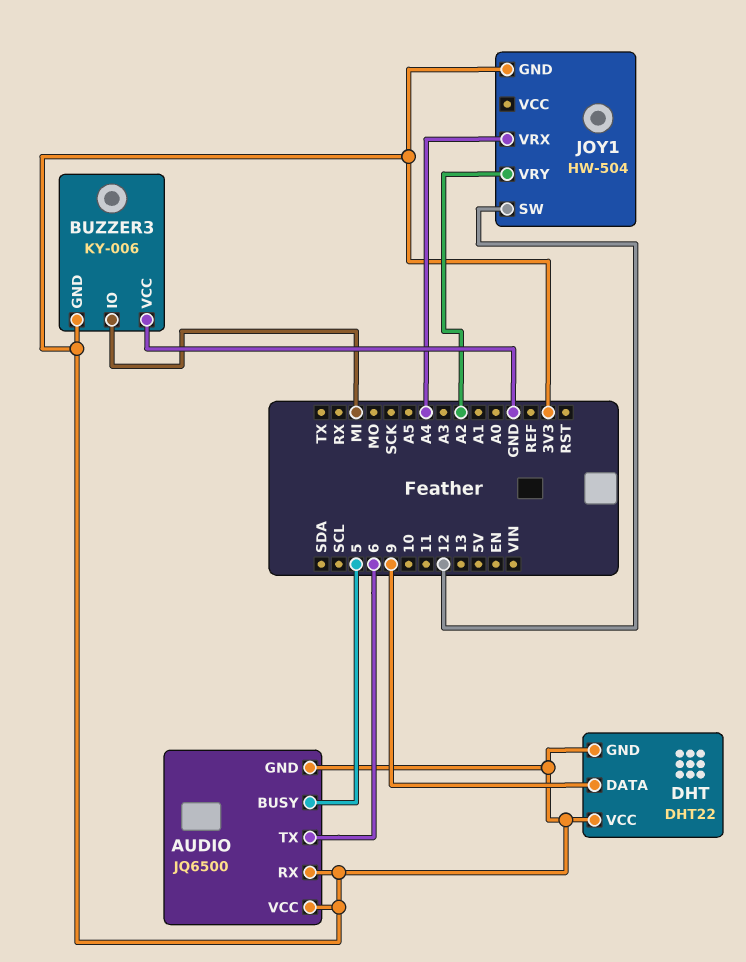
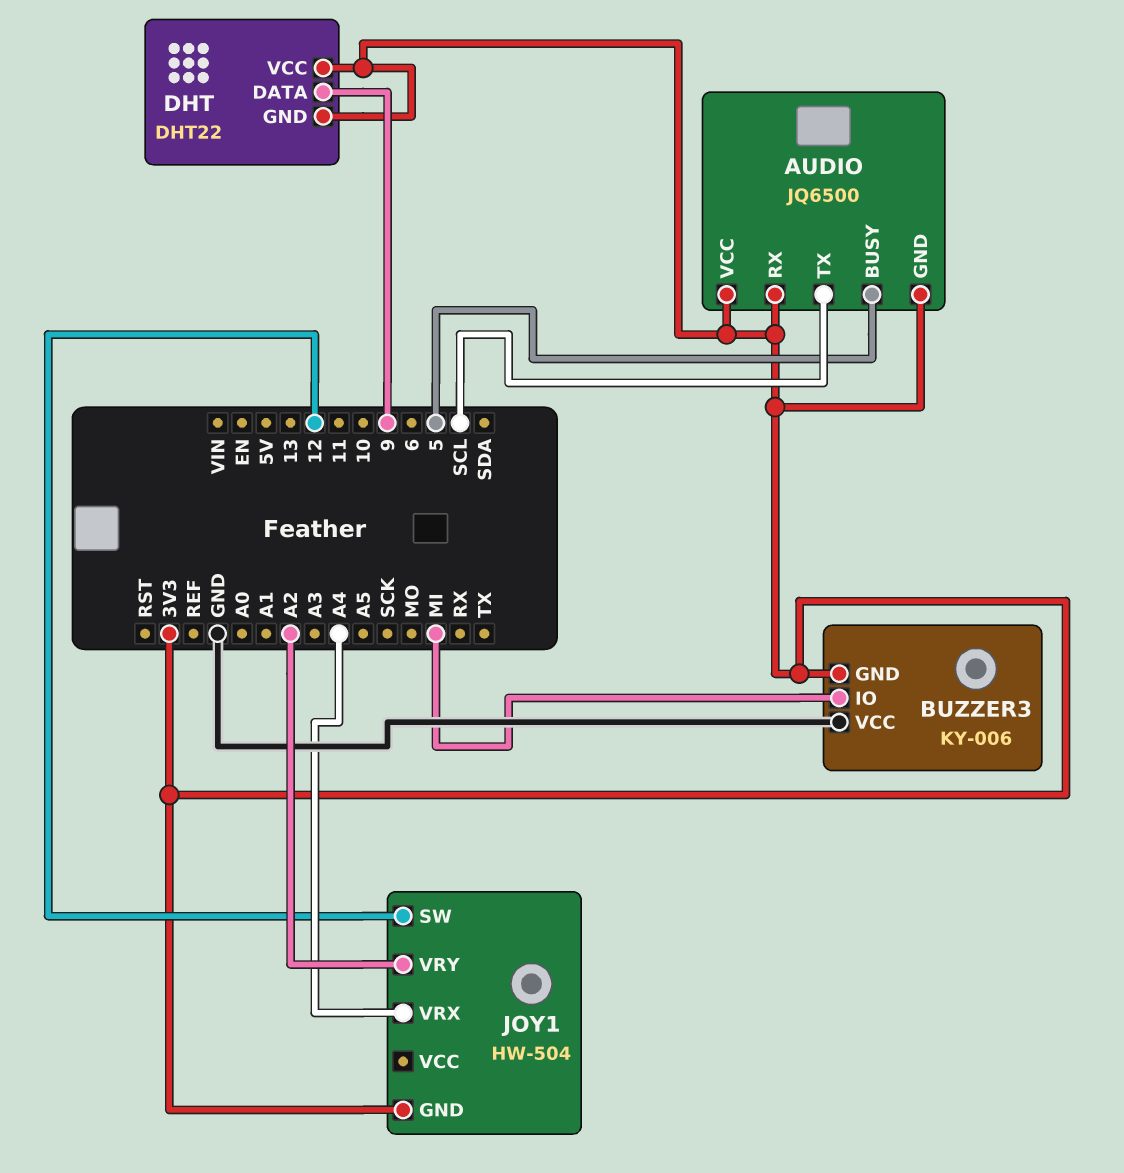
AUDIO pin TX: 6 -> SCL

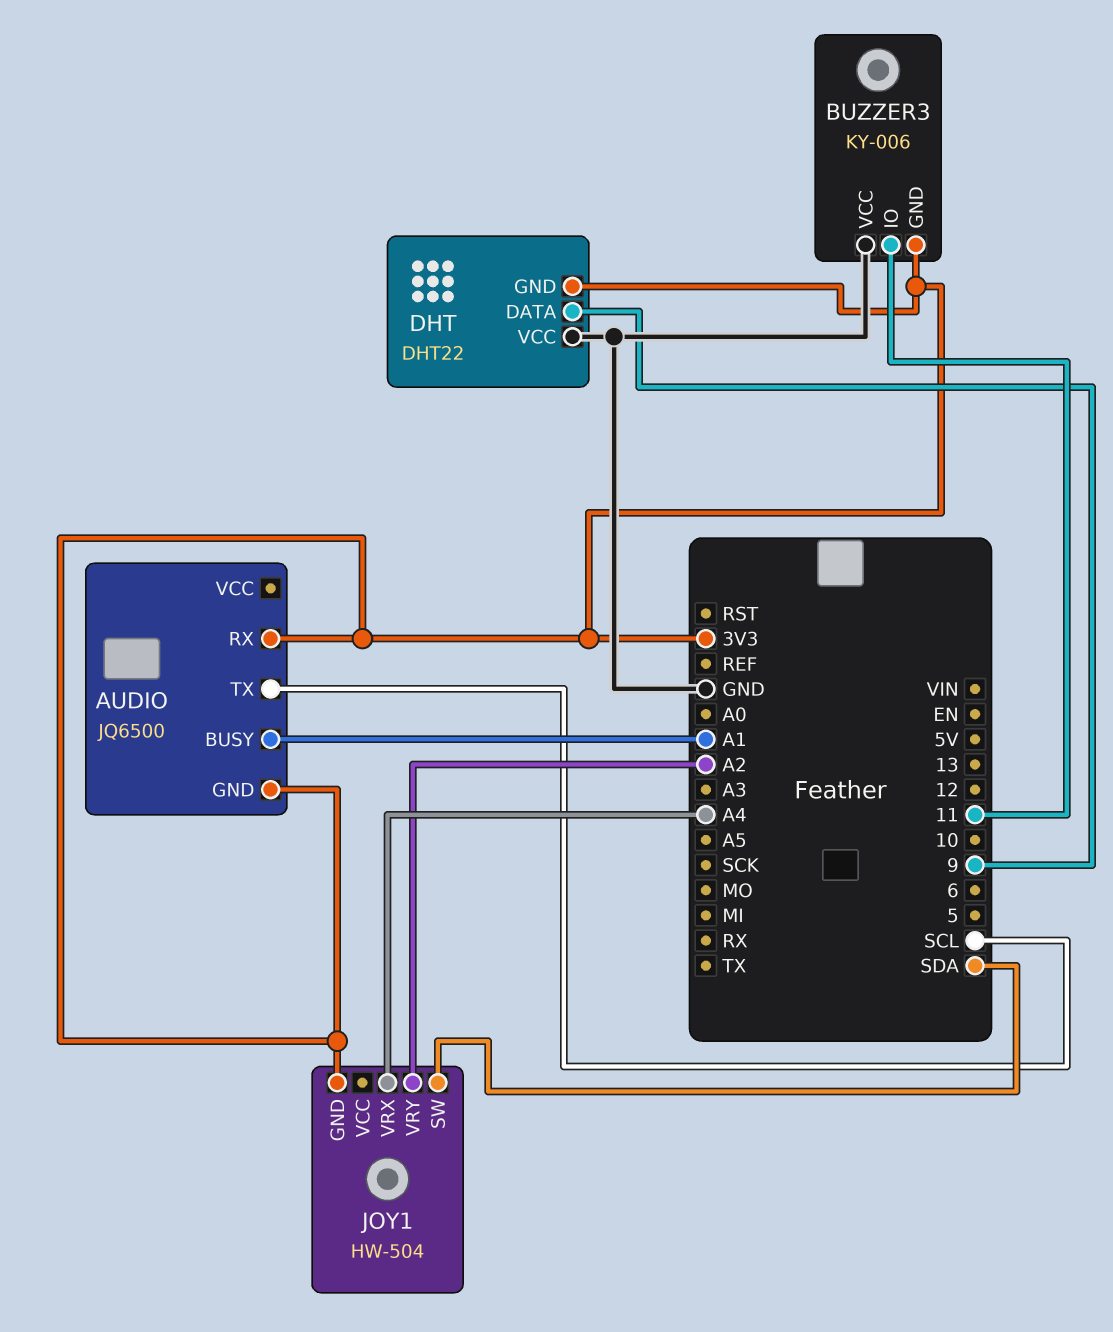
AUDIO pin BUSY: 5 -> A1
AUDIO pin VCC: 3V3 -> none
BUZZER3 pin IO: MI -> 11
DHT pin VCC: 3V3 -> GND
JOY1 pin SW: 12 -> SDA

